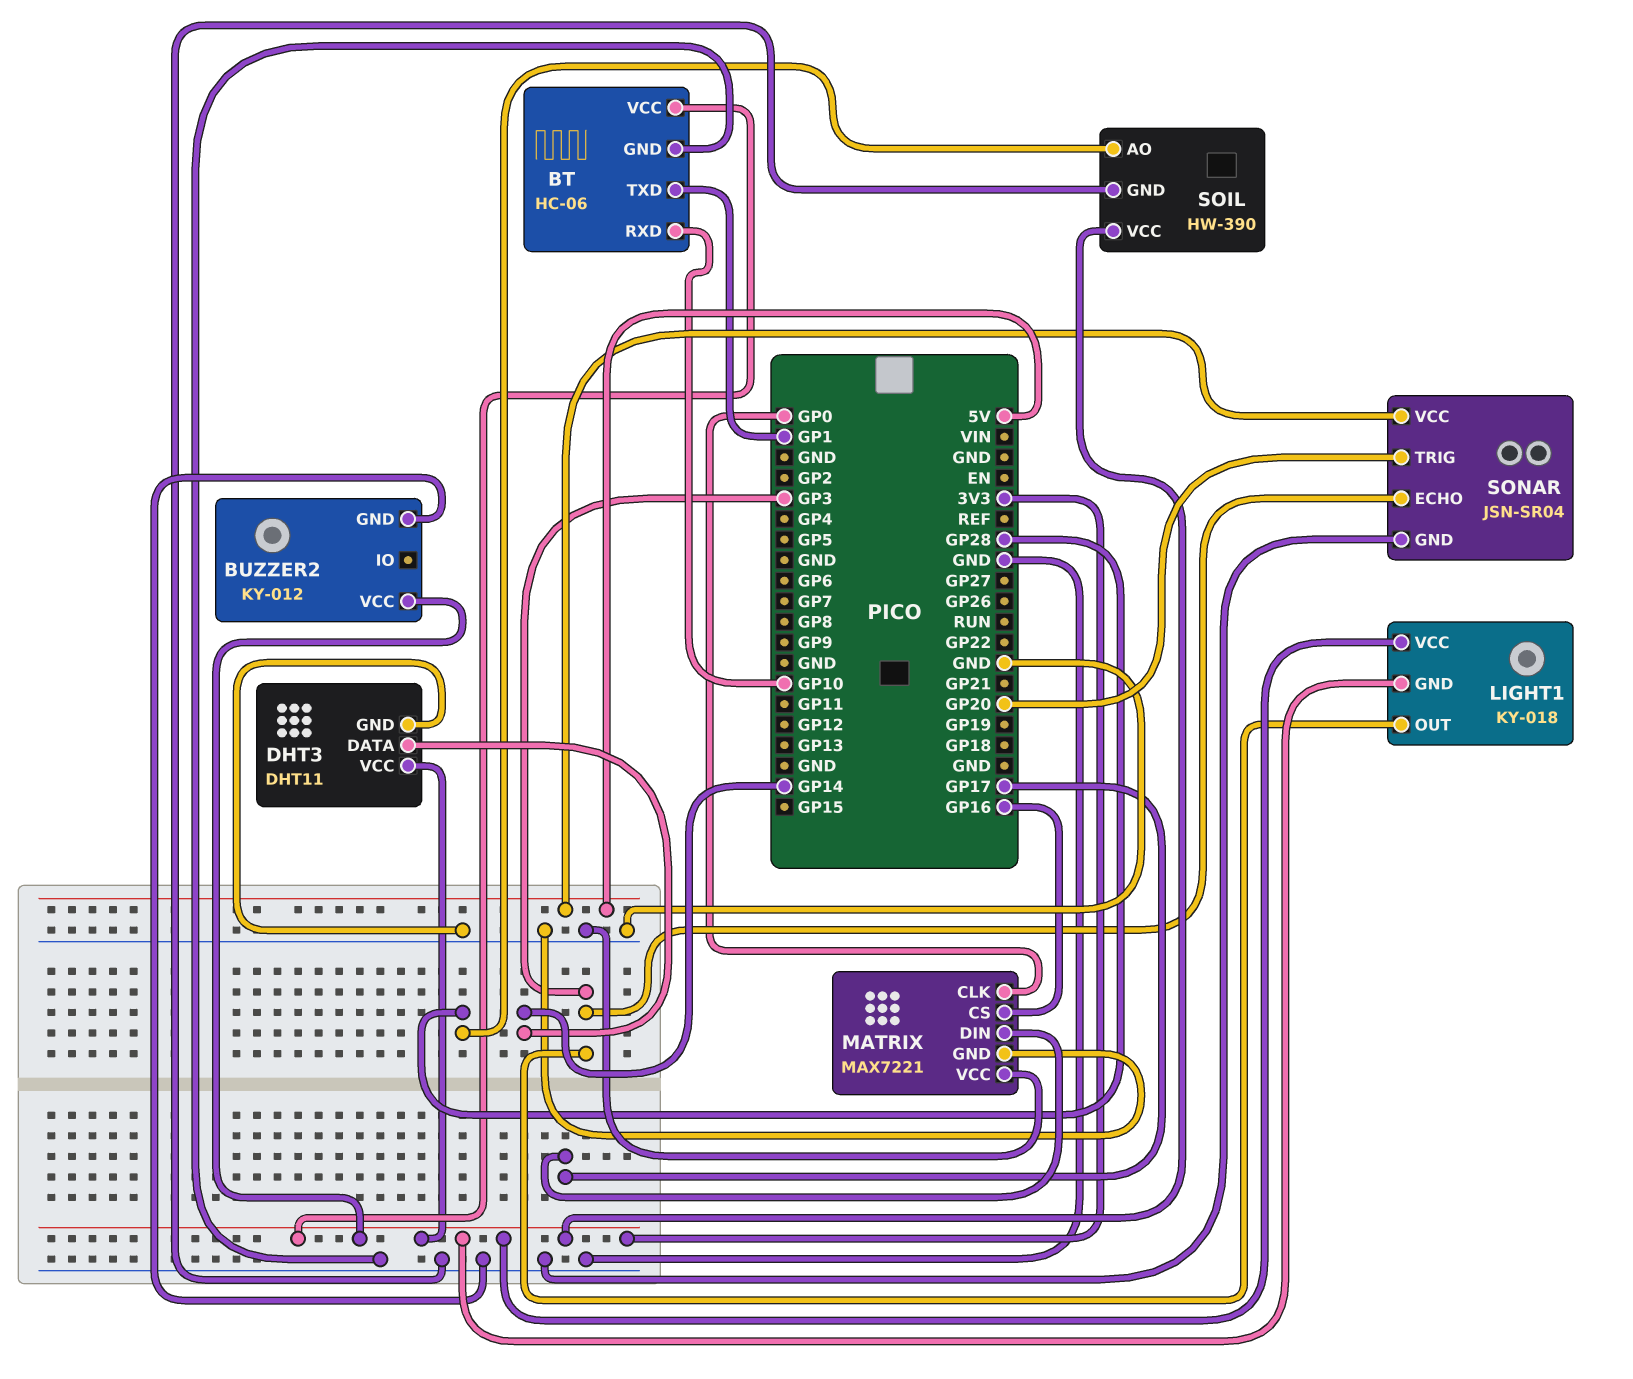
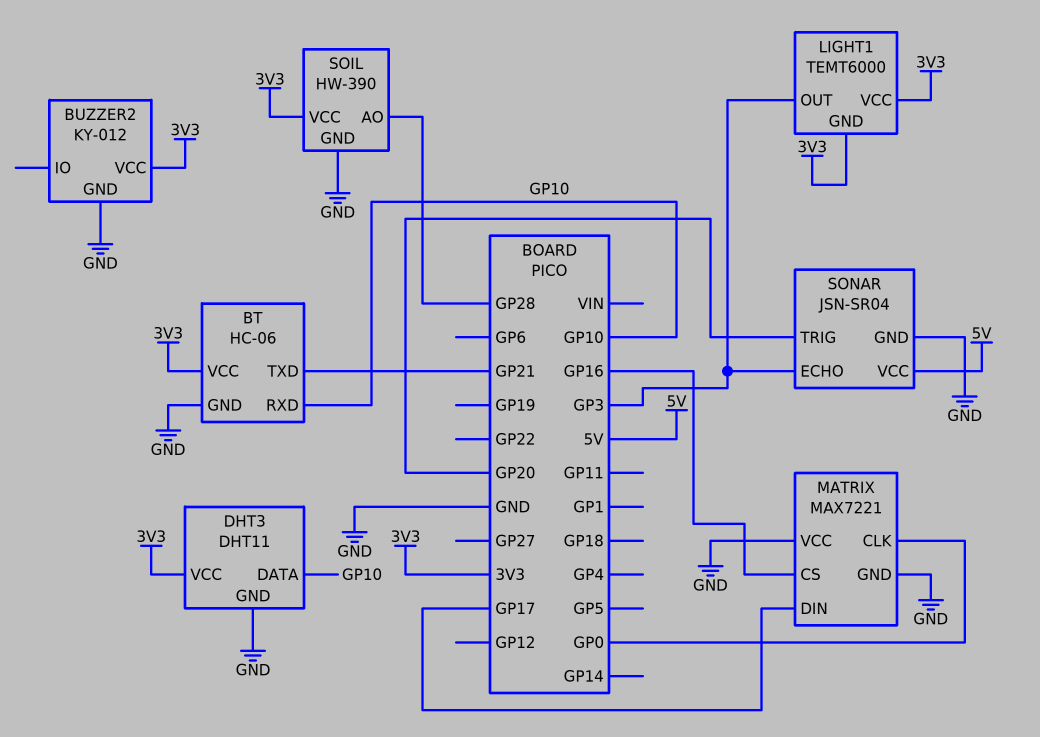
BT pin TXD: GP1 -> GP21
DHT3 pin DATA: GP14 -> GP10
LIGHT1: KY-018 -> TEMT6000

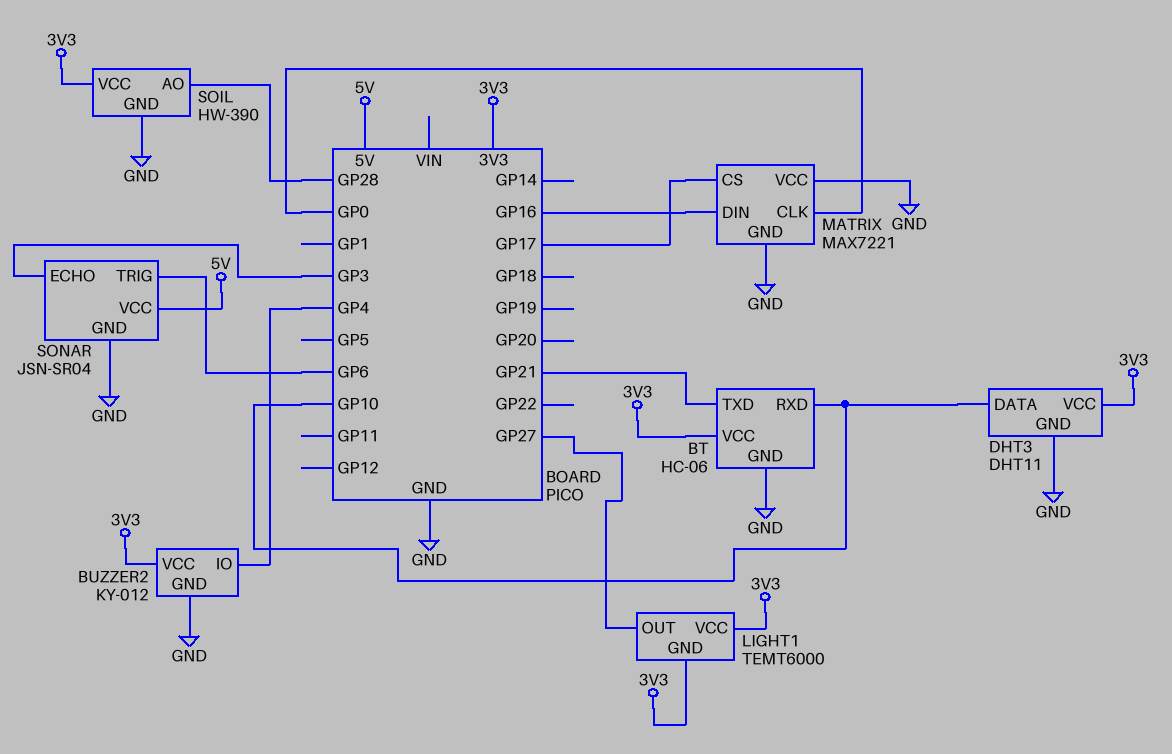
BUZZER2 pin IO: none -> GP4
LIGHT1 pin OUT: GP3 -> GP27
MATRIX pin CS: GP16 -> GP17
MATRIX pin DIN: GP17 -> GP16
SONAR pin TRIG: GP20 -> GP6

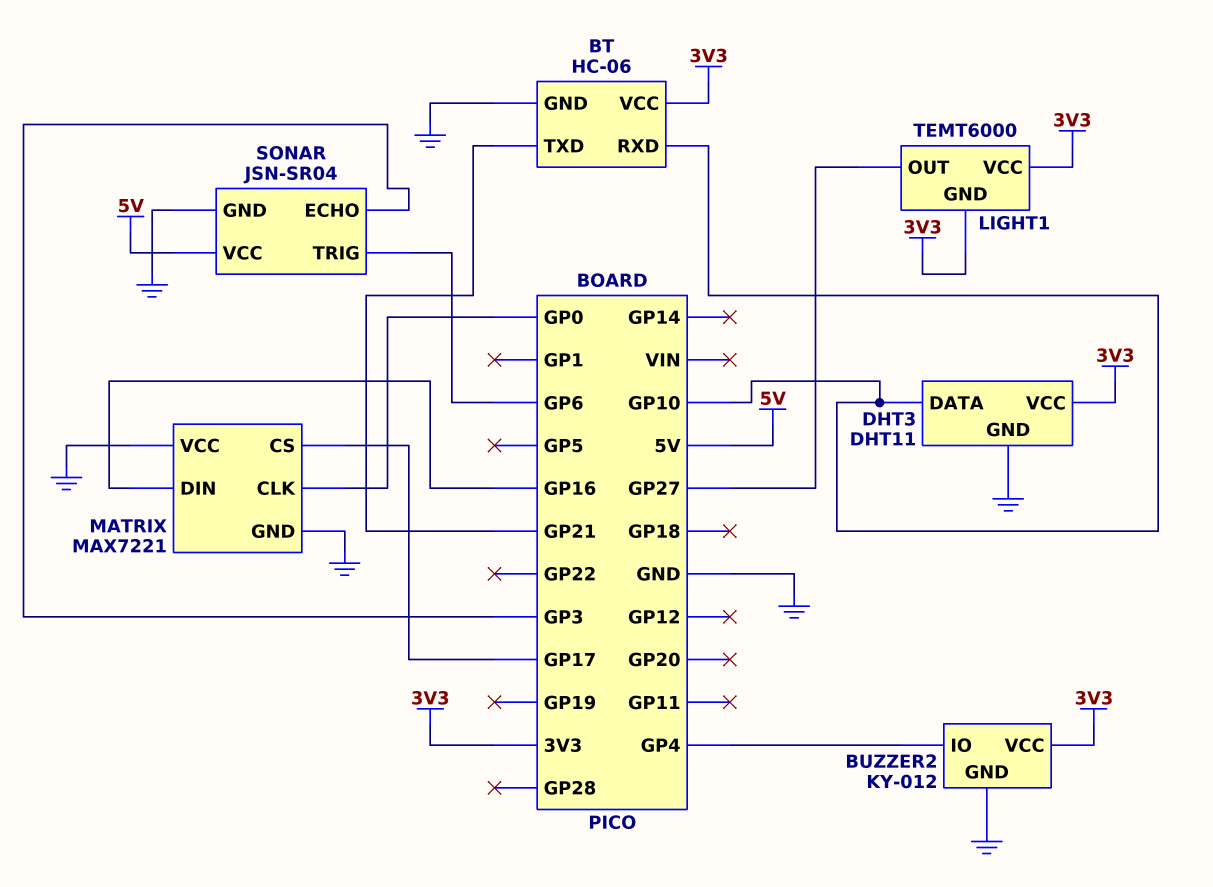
SOIL: HW-390 -> none
SOIL pin AO: GP28 -> none
SOIL pin GND: GND -> none
SOIL pin VCC: 3V3 -> none

